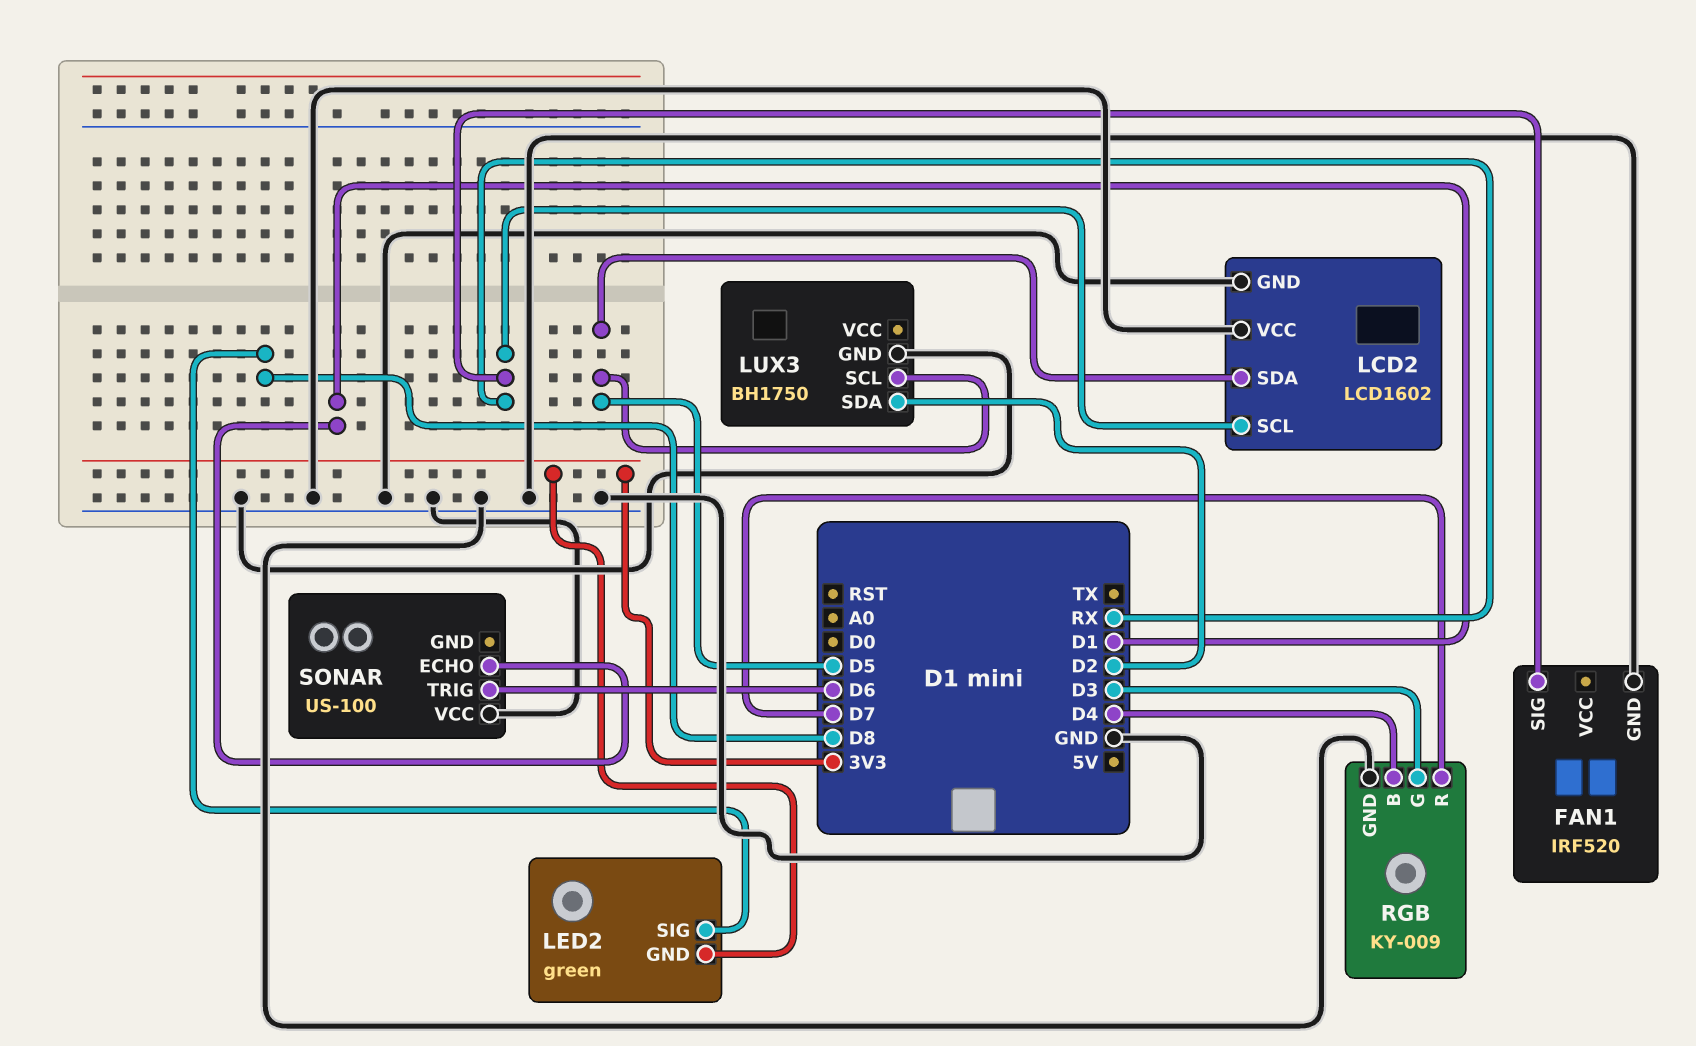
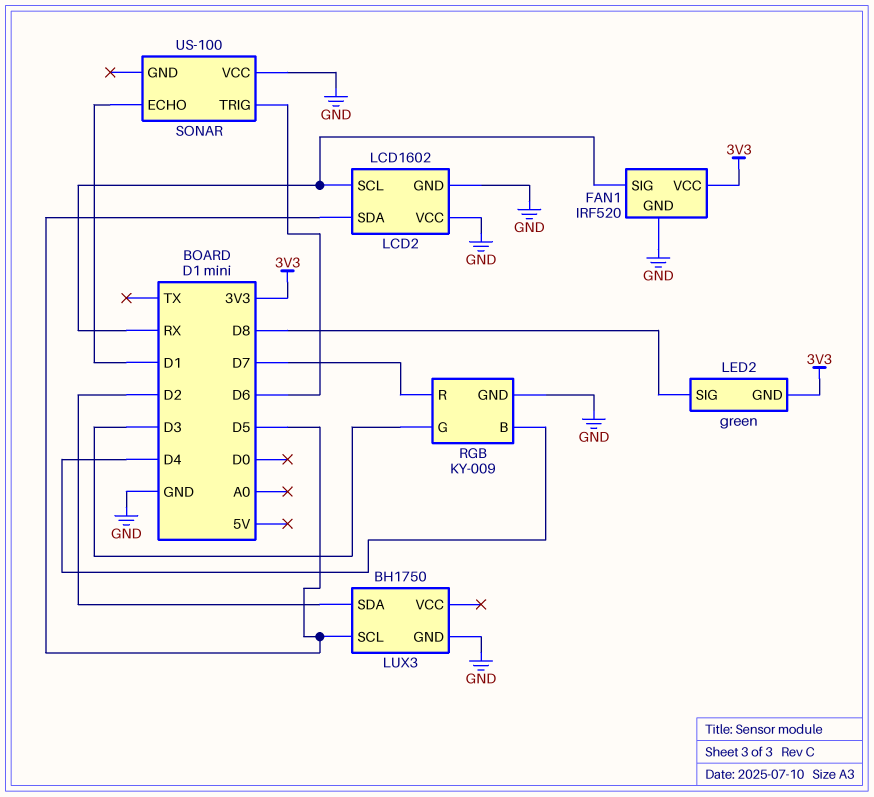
FAN1 pin VCC: none -> 3V3

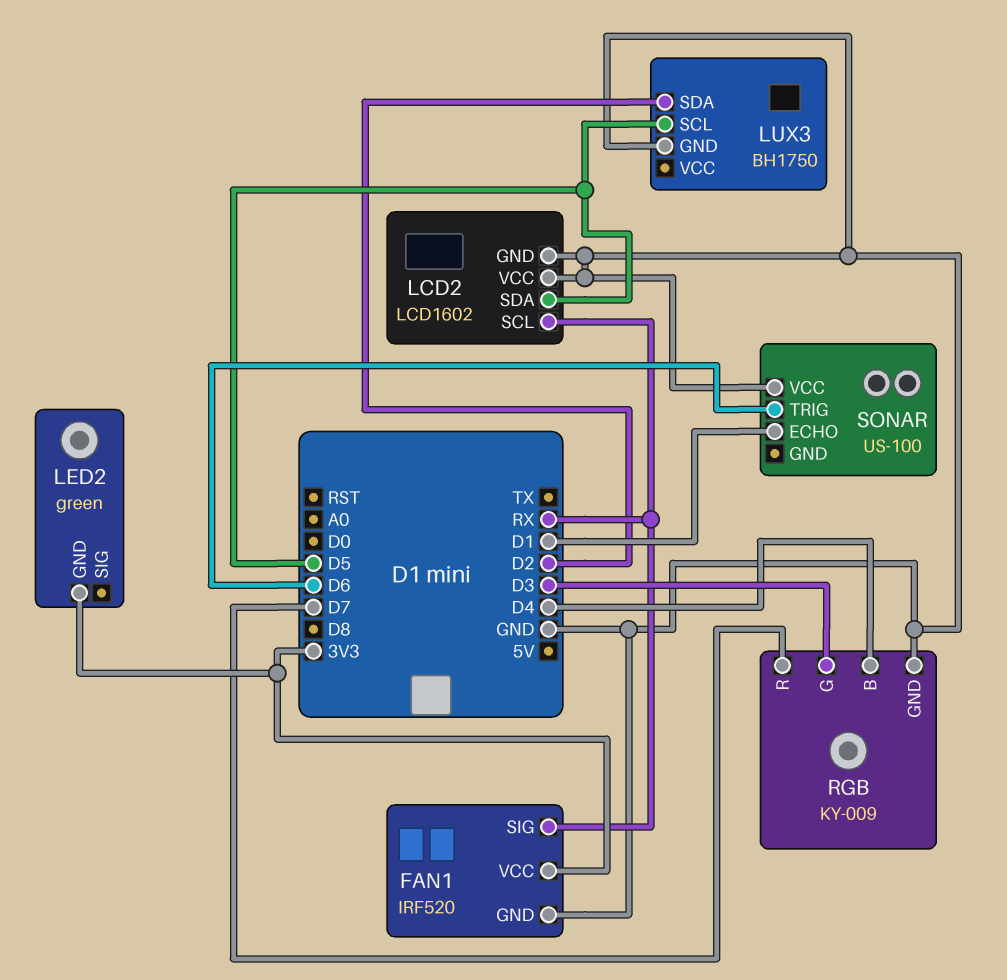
LED2 pin SIG: D8 -> none

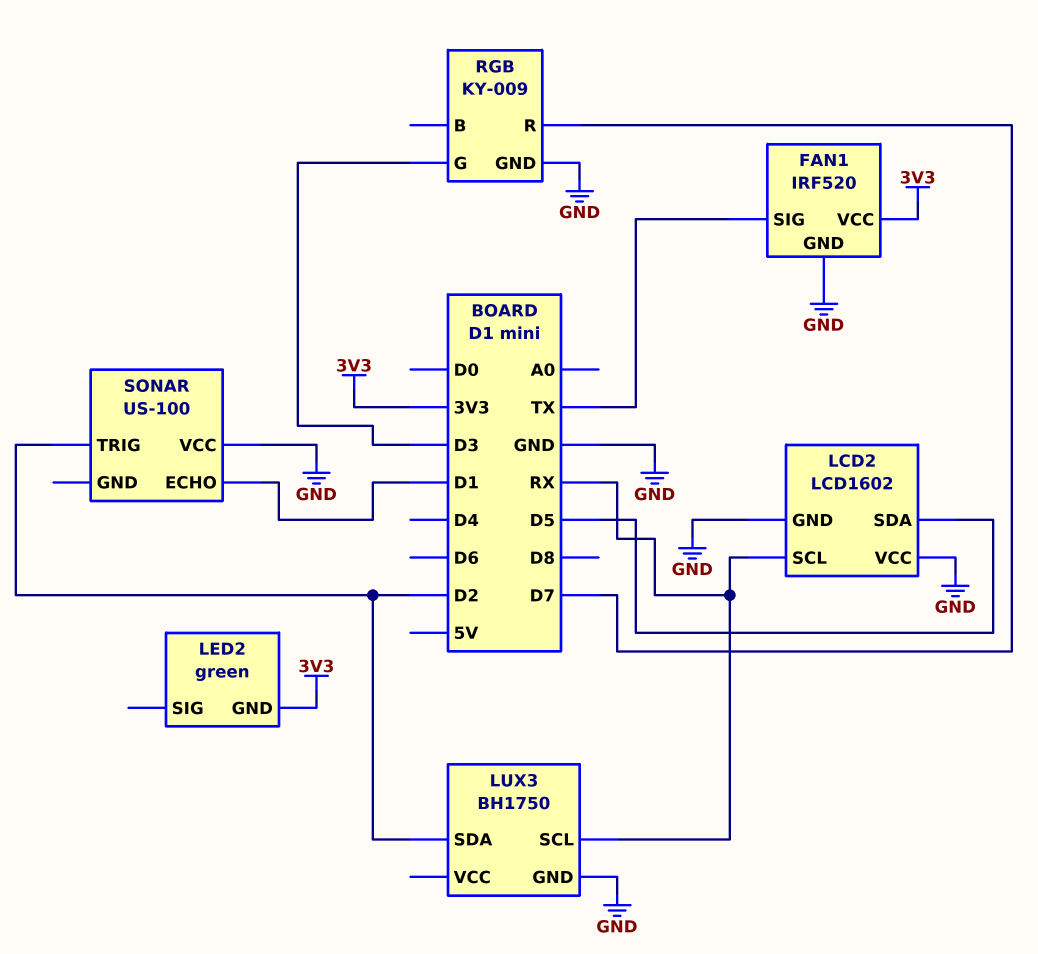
FAN1 pin SIG: RX -> TX
LUX3 pin SCL: D5 -> RX
RGB pin B: D4 -> none
SONAR pin TRIG: D6 -> D2

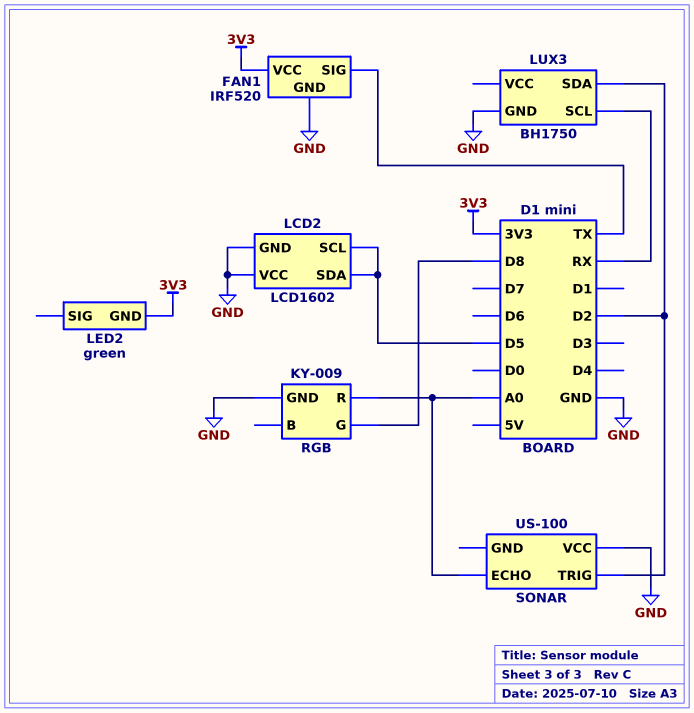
LCD2 pin SCL: RX -> D5
RGB pin G: D3 -> D8
RGB pin R: D7 -> A0
SONAR pin ECHO: D1 -> A0

